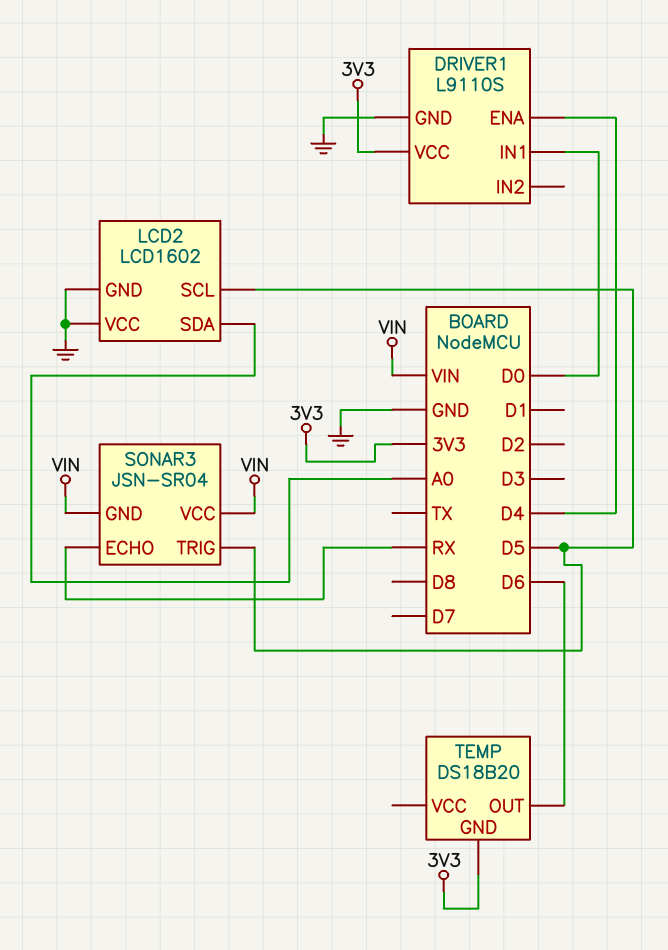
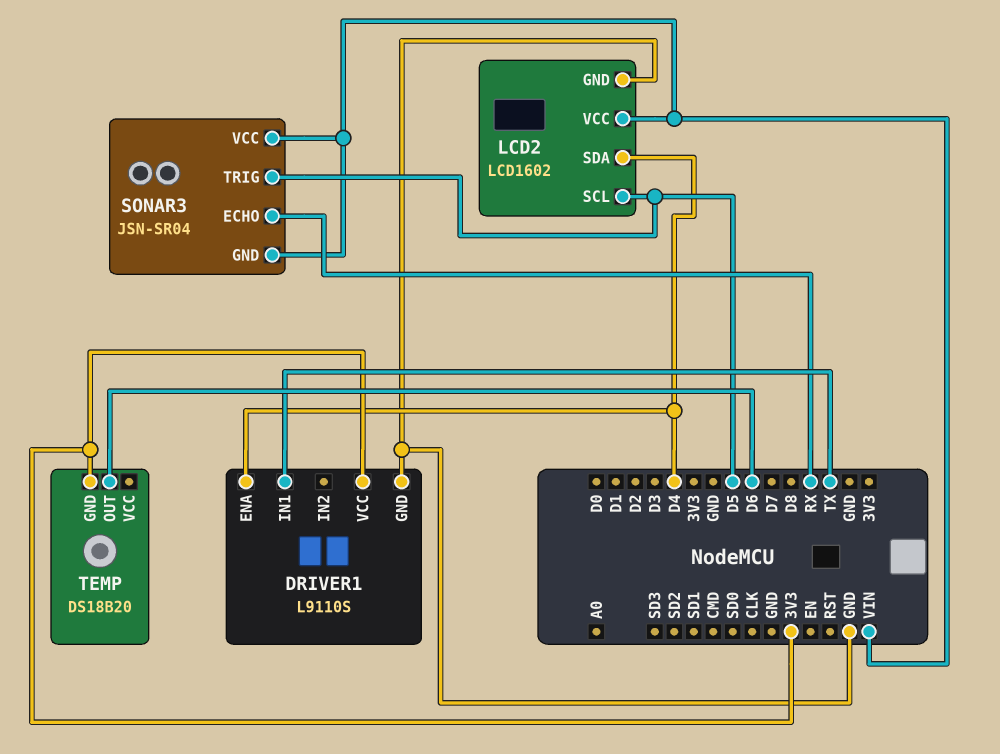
DRIVER1 pin IN1: D0 -> TX
LCD2 pin SDA: A0 -> D4
LCD2 pin VCC: GND -> VIN

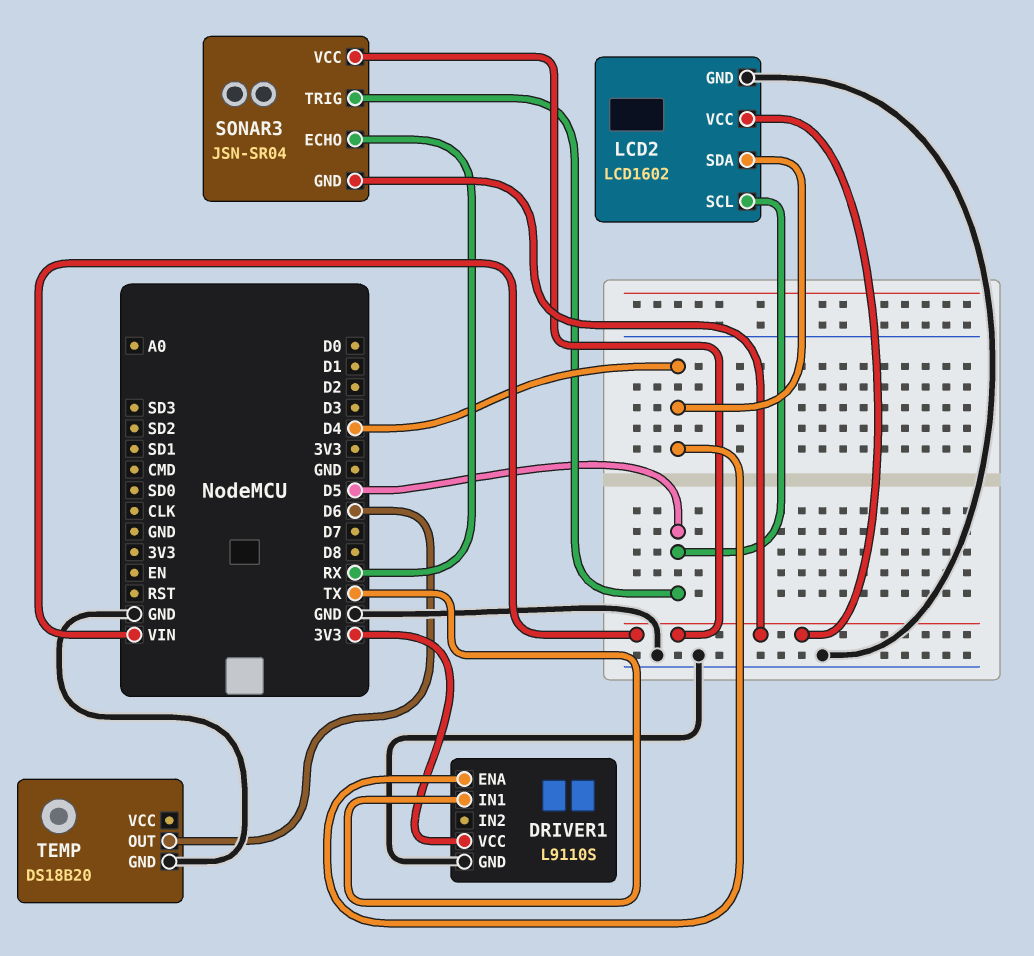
TEMP pin GND: 3V3 -> GND

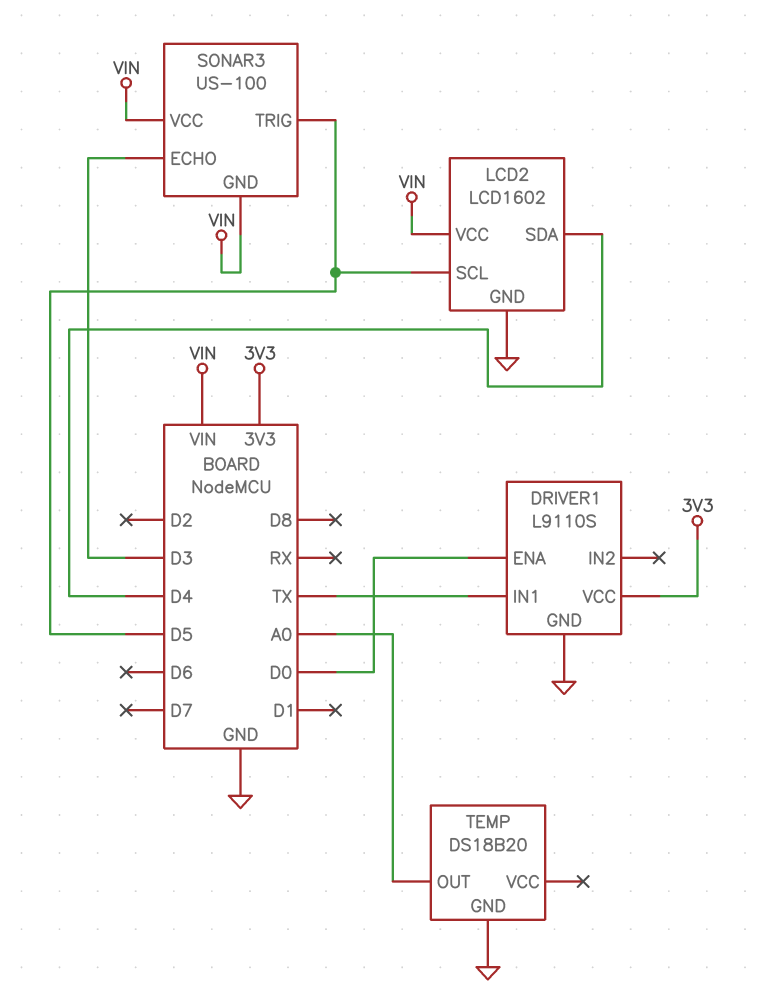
DRIVER1 pin ENA: D4 -> D0
SONAR3: JSN-SR04 -> US-100
SONAR3 pin ECHO: RX -> D3
TEMP pin OUT: D6 -> A0

